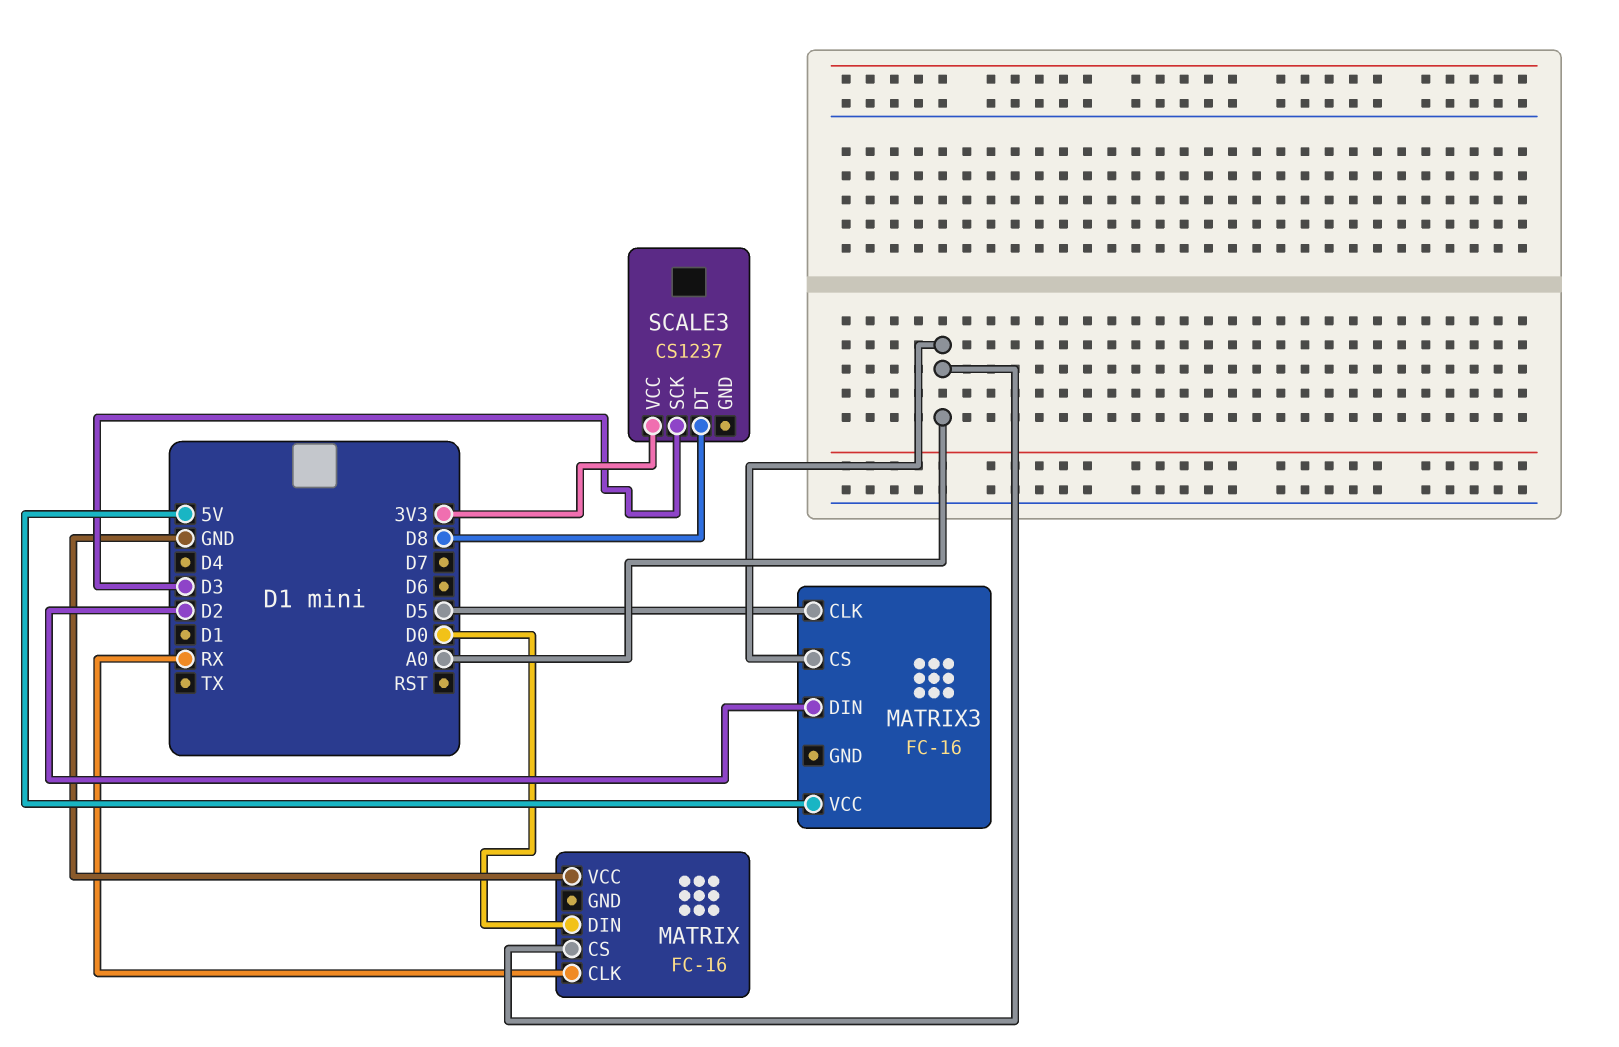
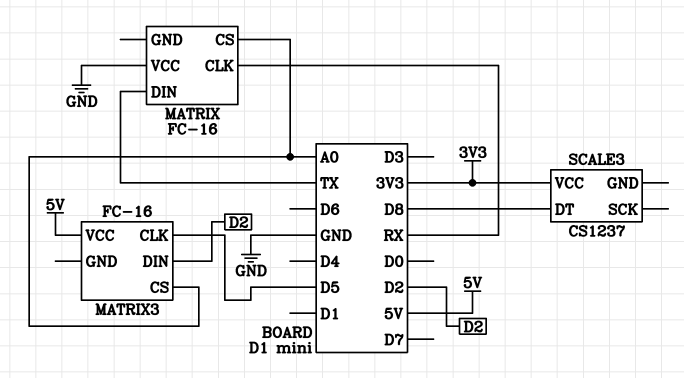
MATRIX pin DIN: D0 -> TX
SCALE3 pin SCK: D3 -> none

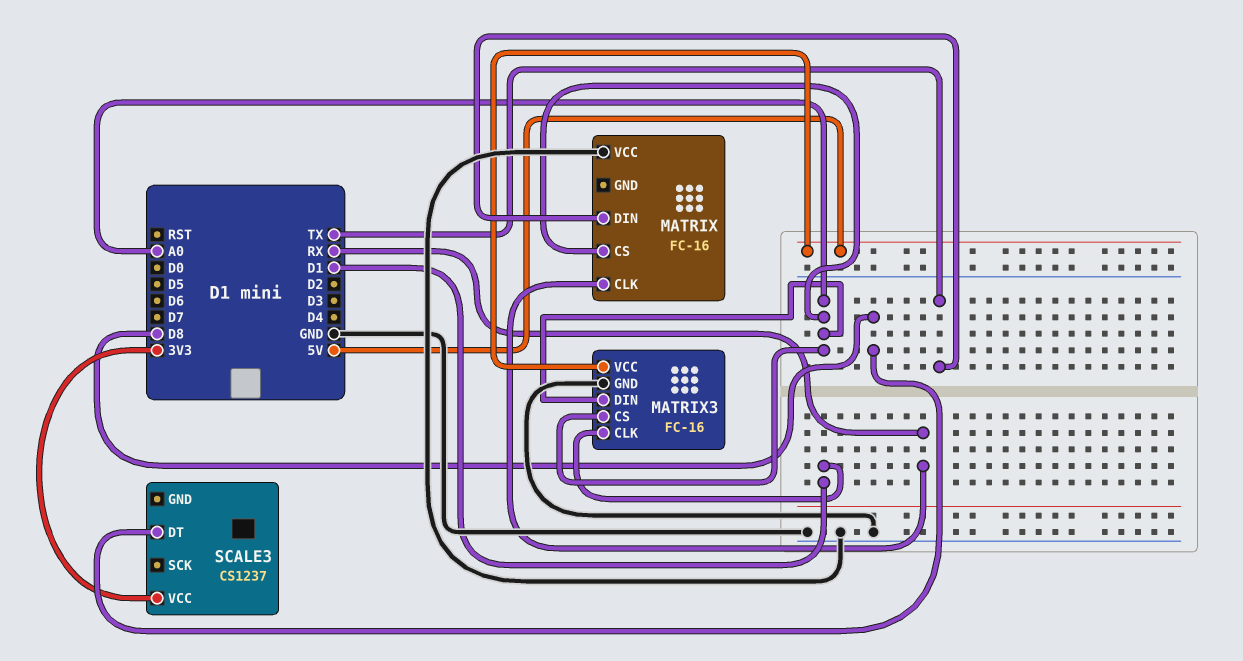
MATRIX3 pin CLK: D5 -> D1
MATRIX3 pin DIN: D2 -> A0
MATRIX3 pin GND: none -> GND

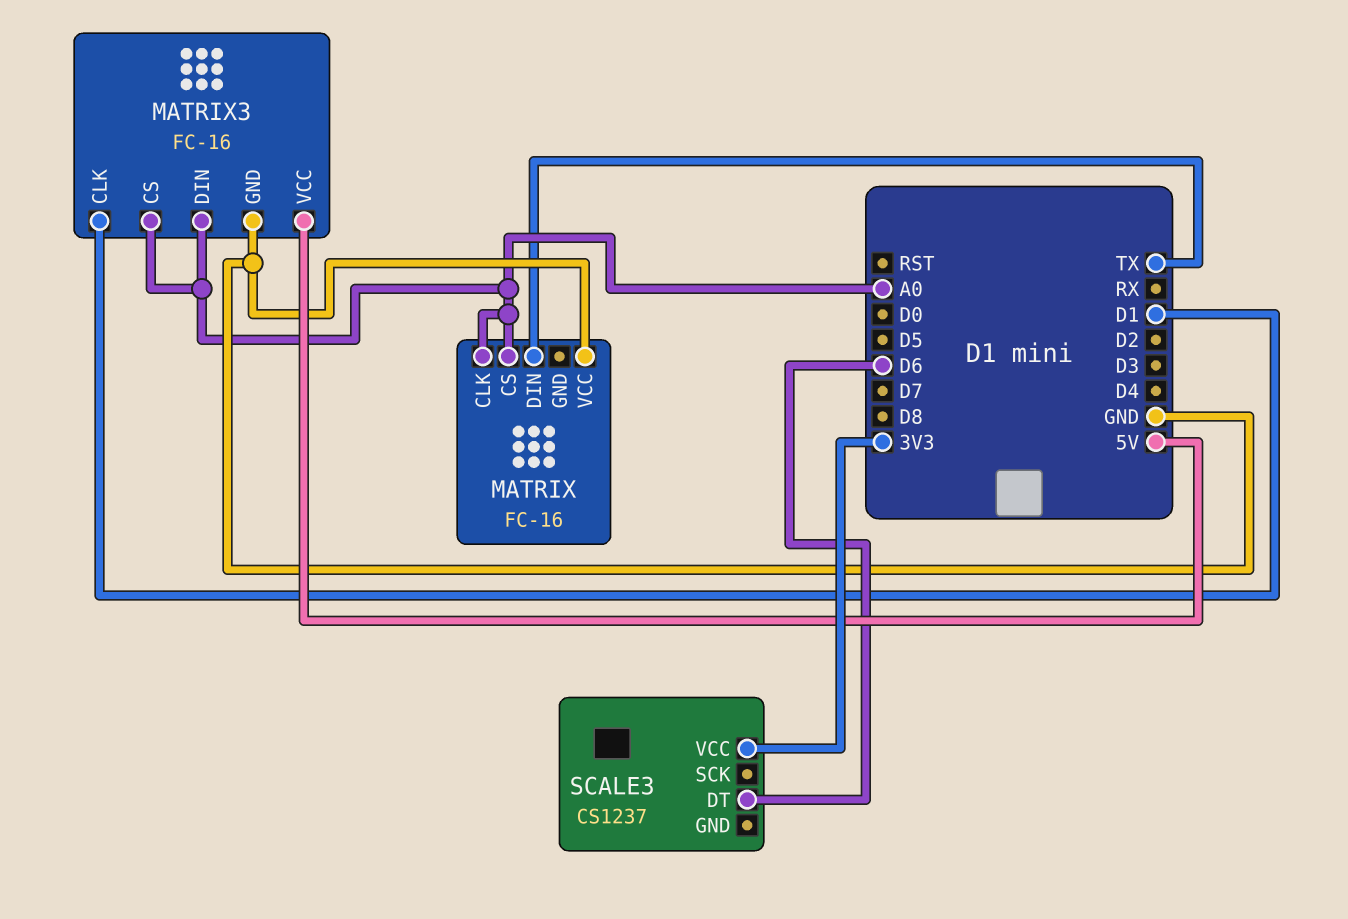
MATRIX pin CLK: RX -> A0
SCALE3 pin DT: D8 -> D6

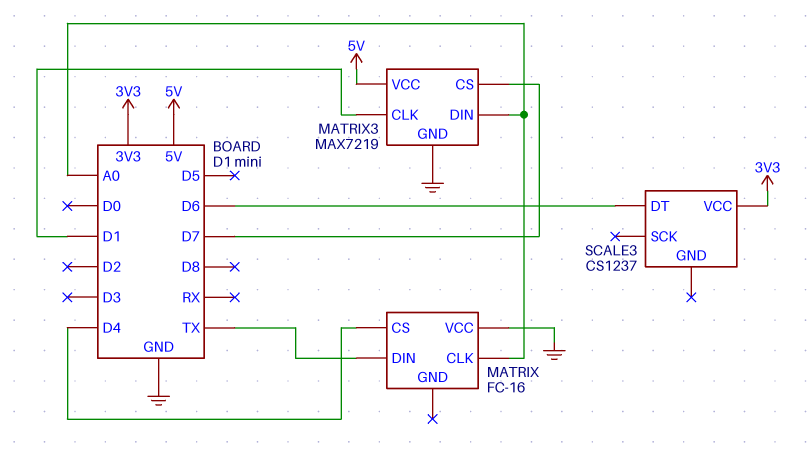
MATRIX pin CS: A0 -> D4
MATRIX3: FC-16 -> MAX7219
MATRIX3 pin CS: A0 -> D7

